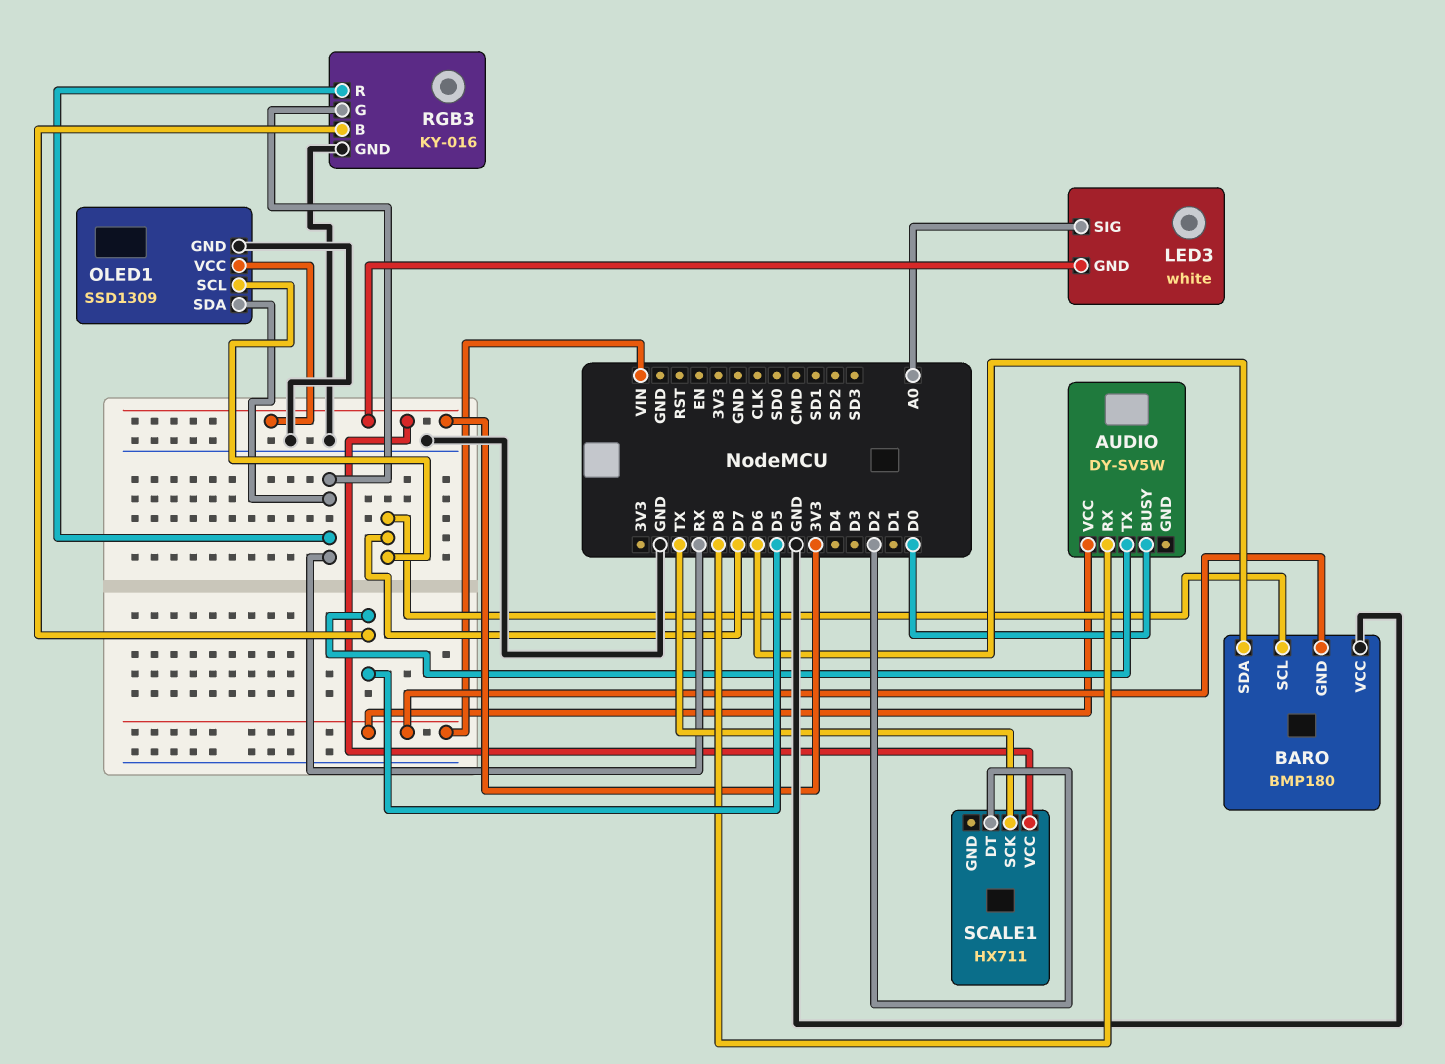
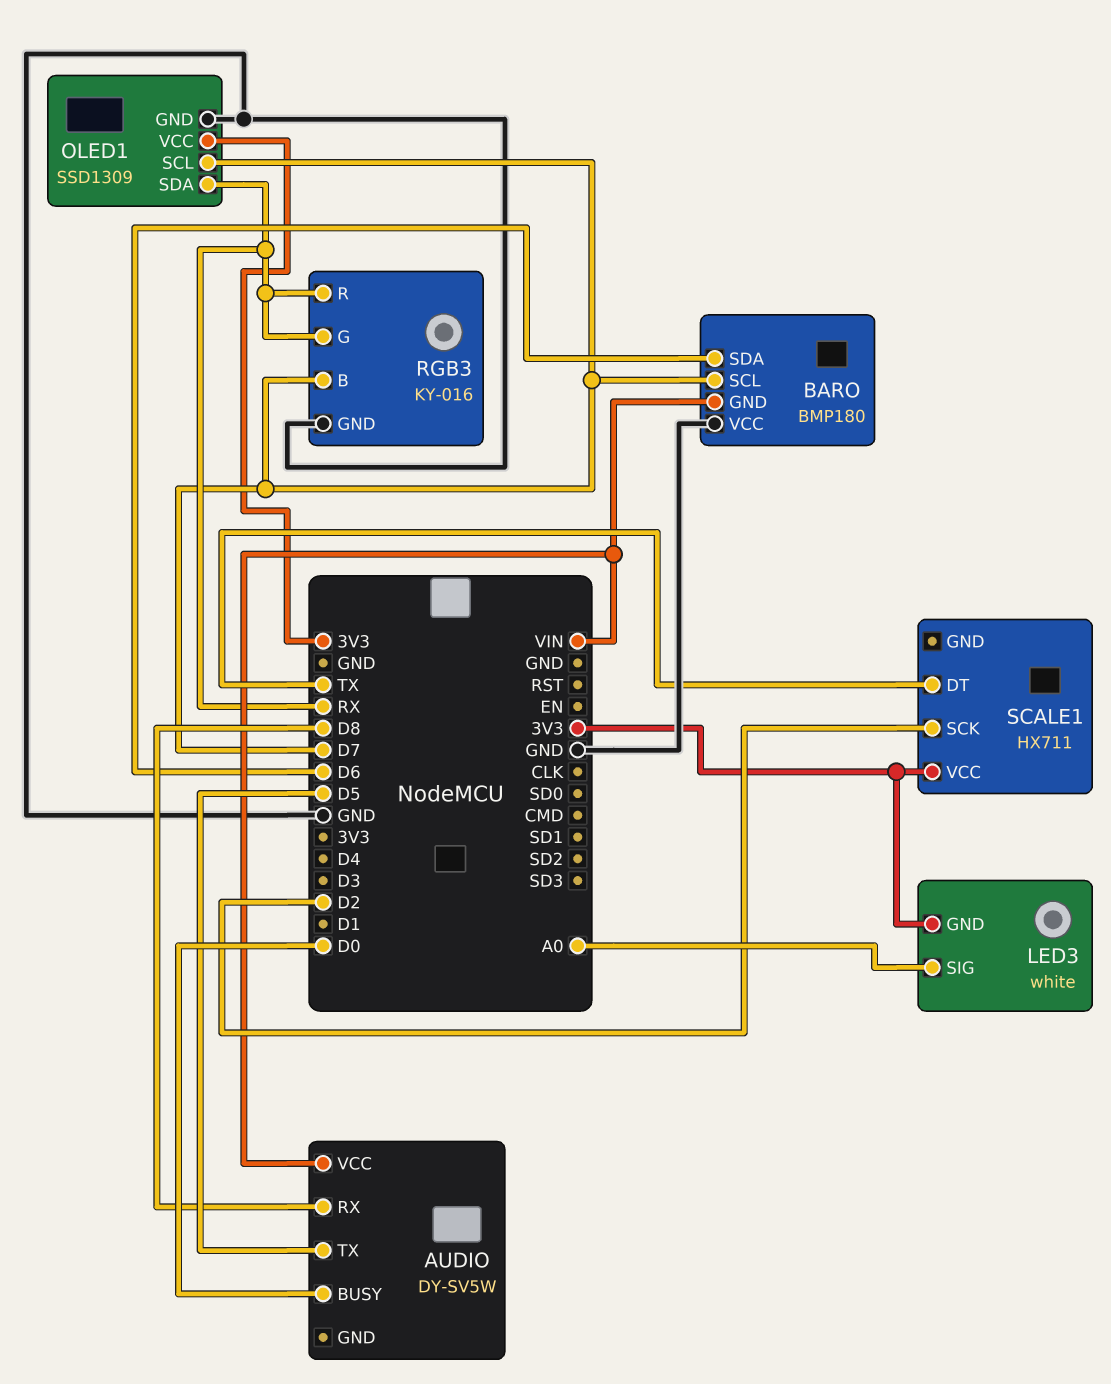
RGB3 pin B: D5 -> D7
SCALE1 pin DT: D2 -> TX
SCALE1 pin SCK: TX -> D2

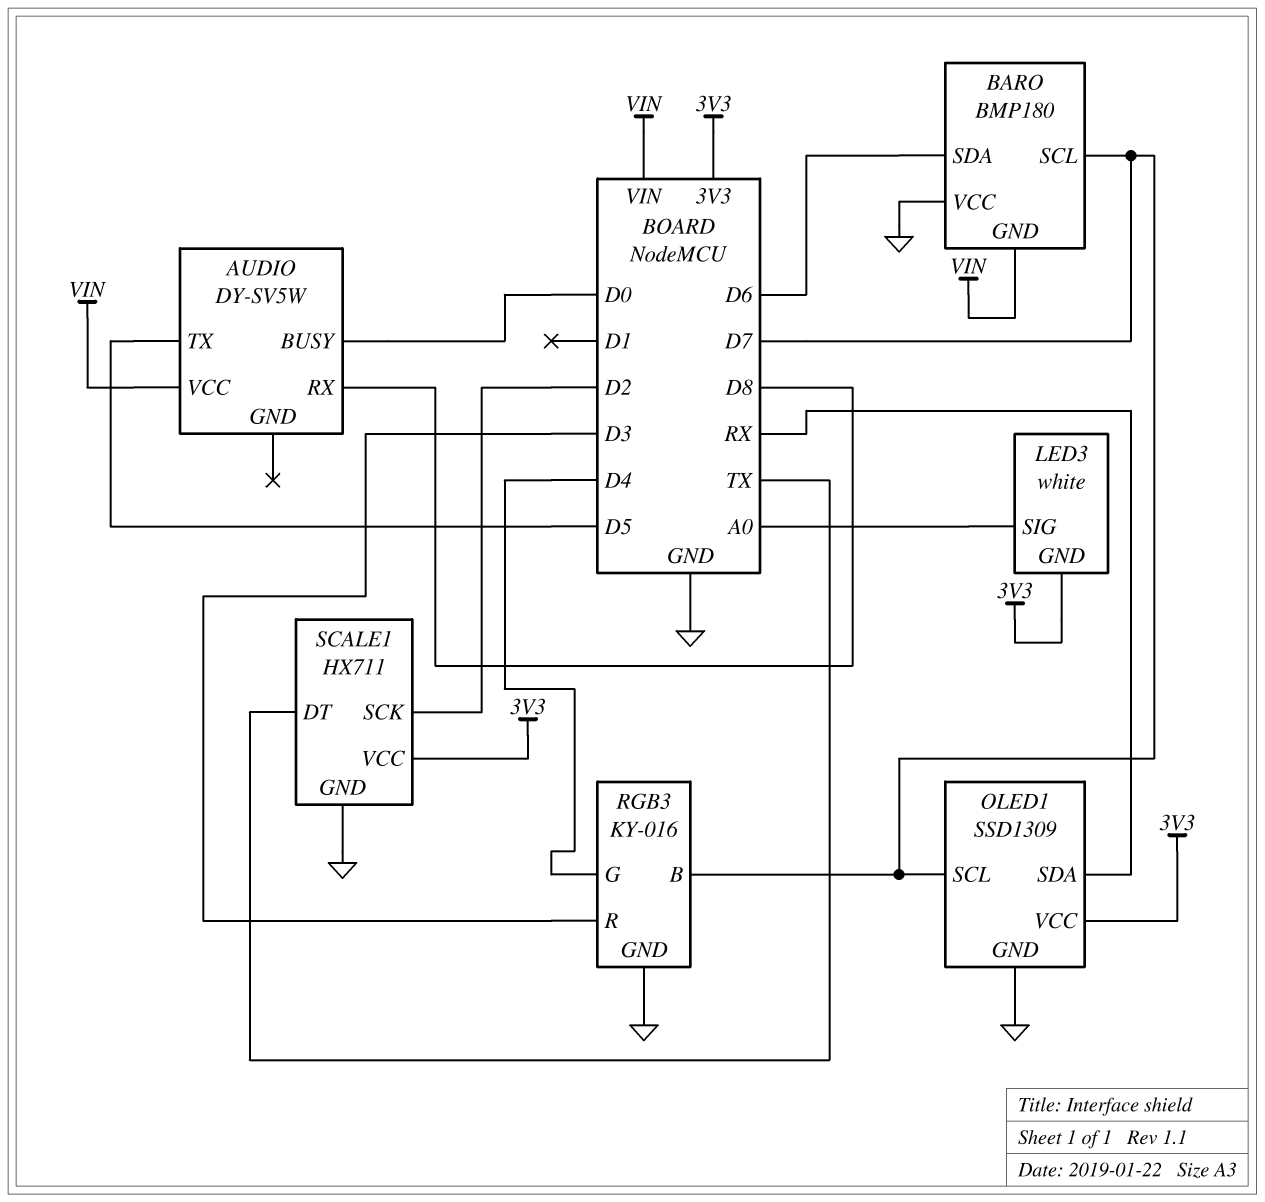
RGB3 pin G: RX -> D4
RGB3 pin R: RX -> D3
SCALE1 pin GND: none -> GND

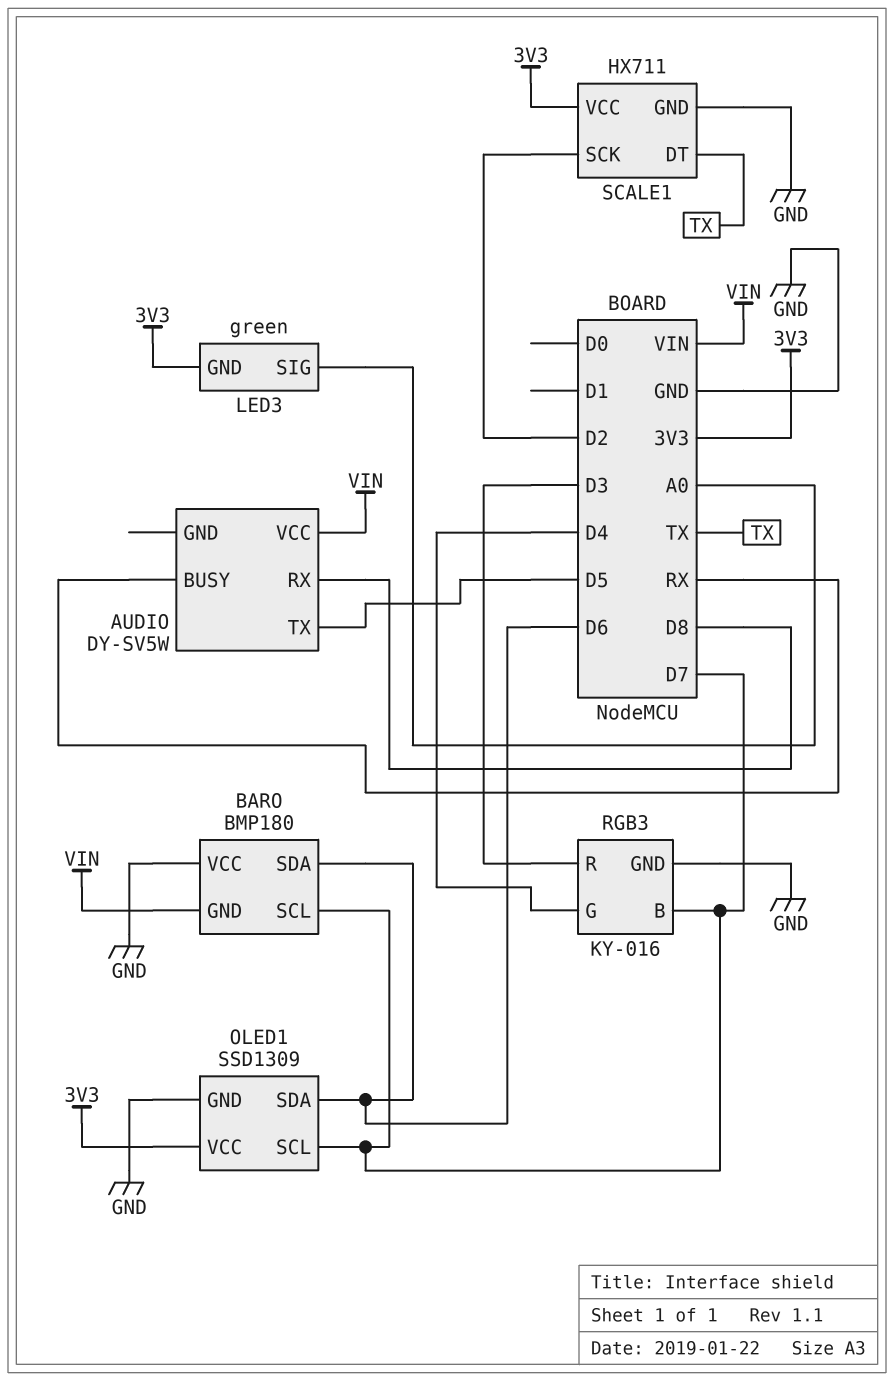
AUDIO pin BUSY: D0 -> RX
LED3: white -> green
OLED1 pin SDA: RX -> D6

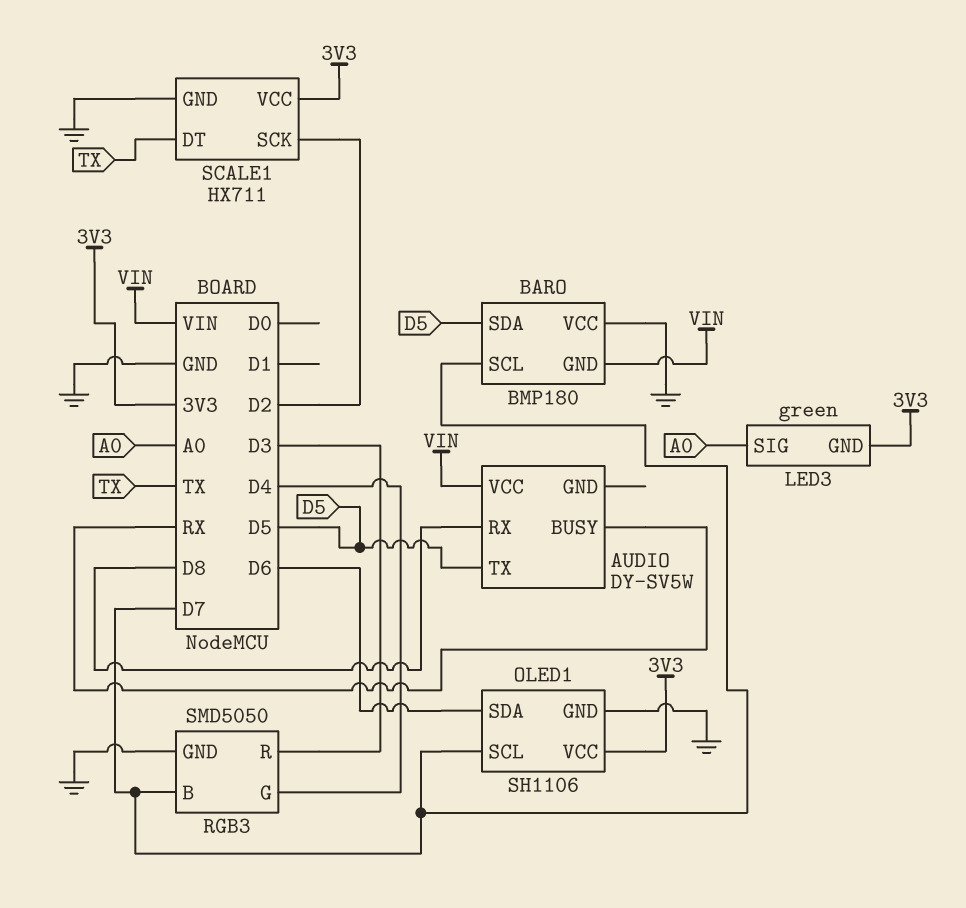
BARO pin SDA: D6 -> D5
OLED1: SSD1309 -> SH1106
RGB3: KY-016 -> SMD5050

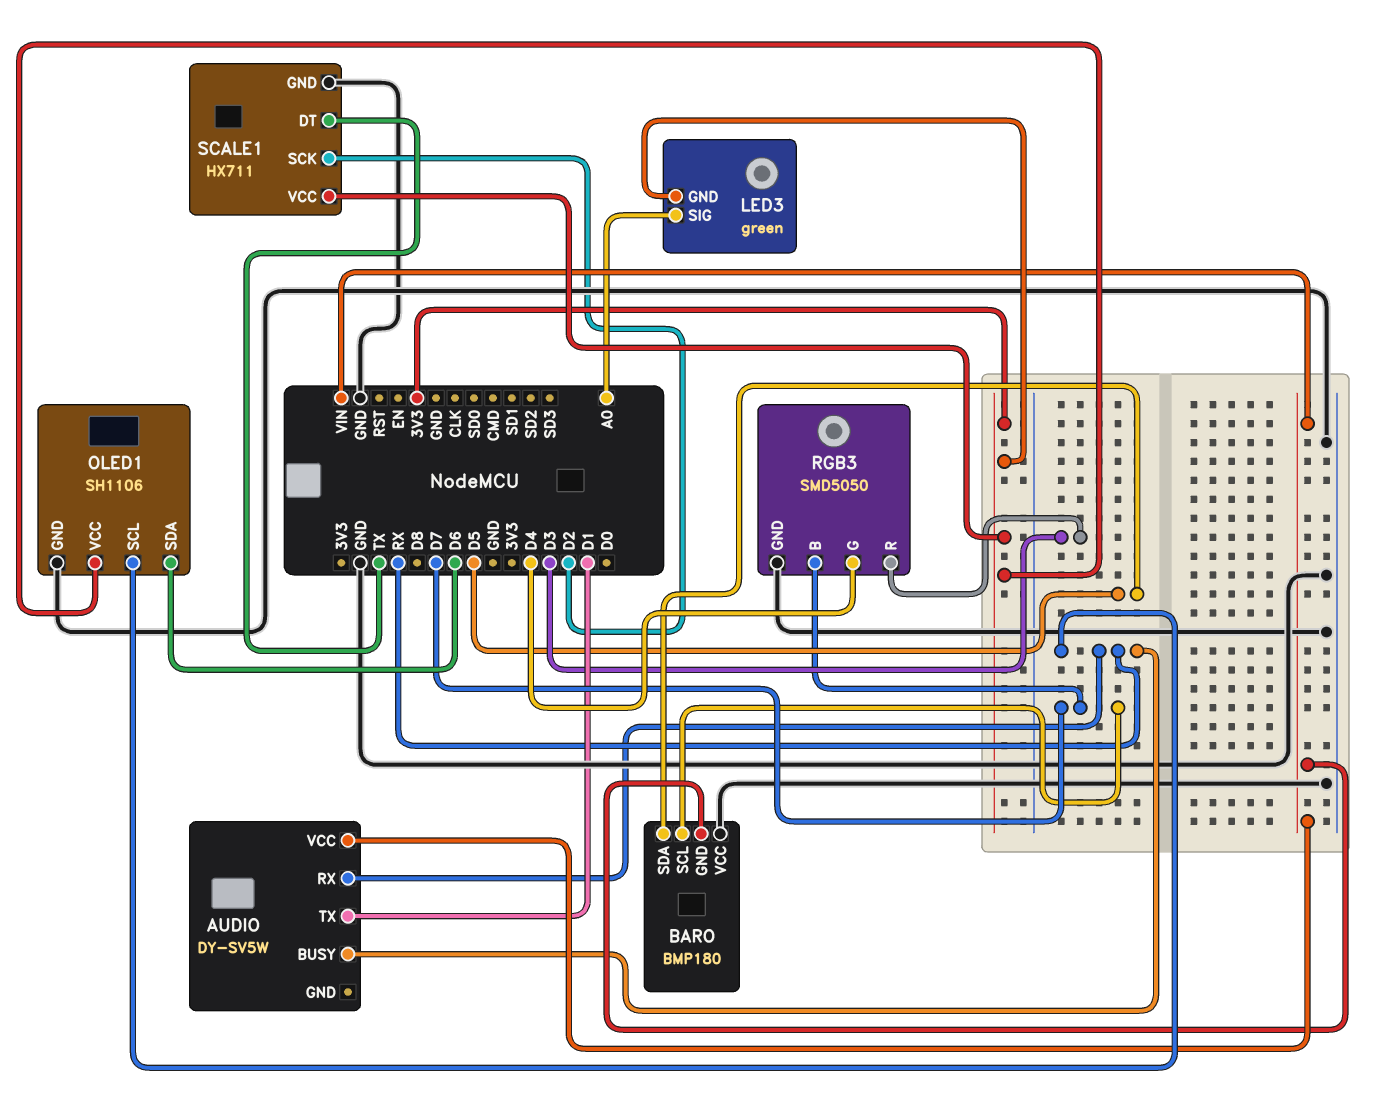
AUDIO pin RX: D8 -> RX
AUDIO pin TX: D5 -> D1
OLED1 pin SCL: D7 -> RX

